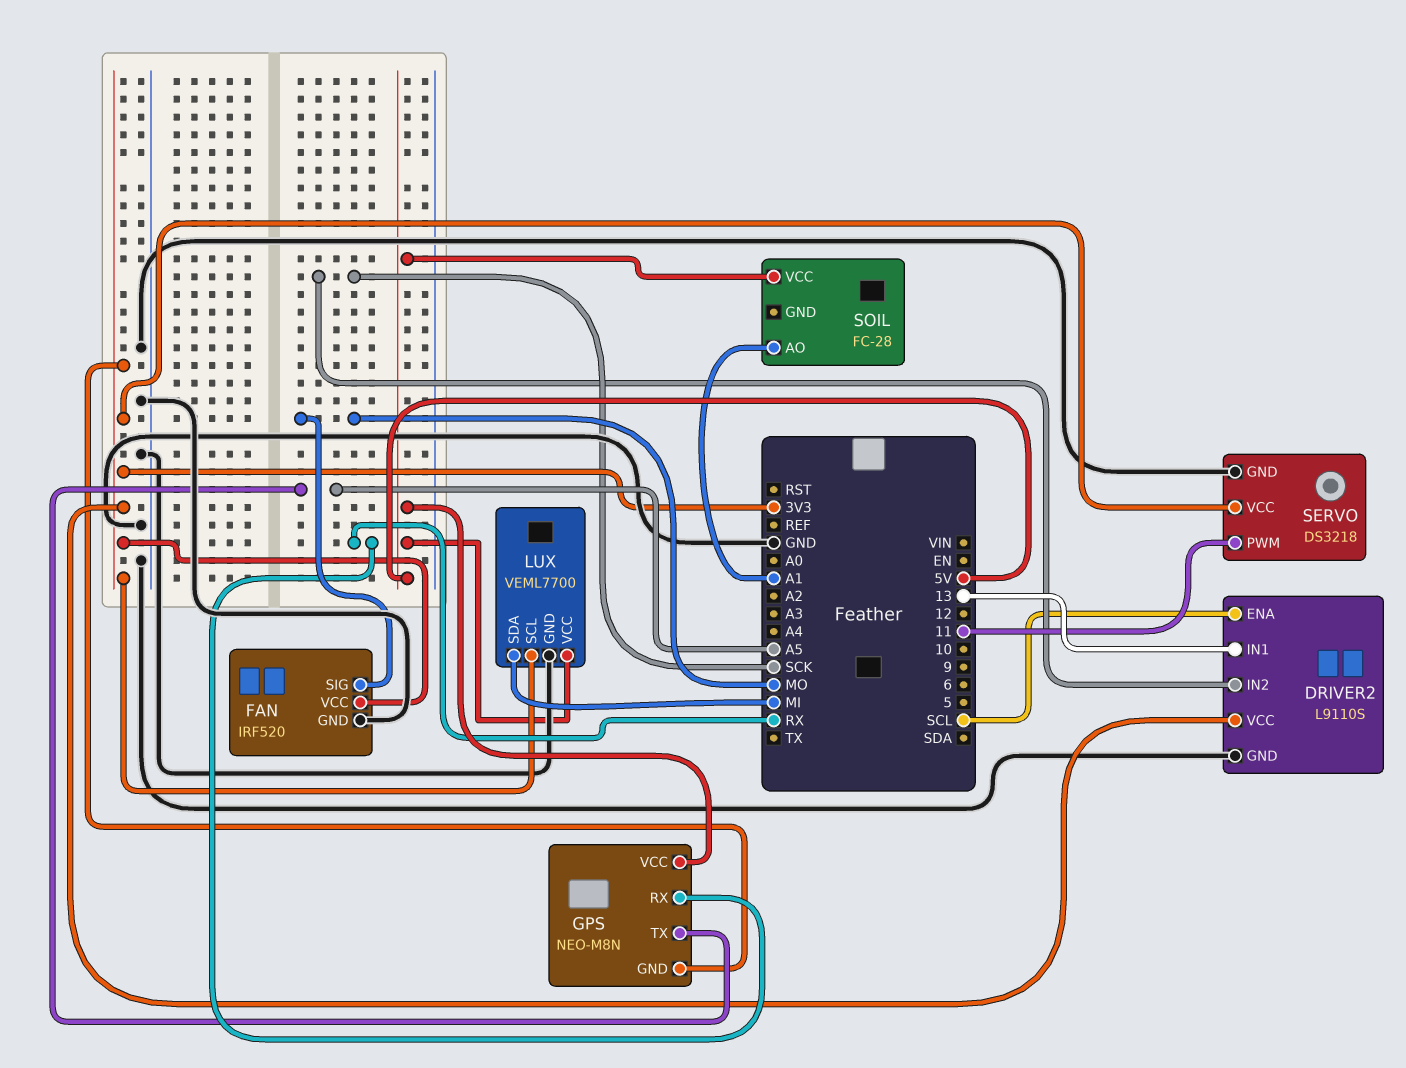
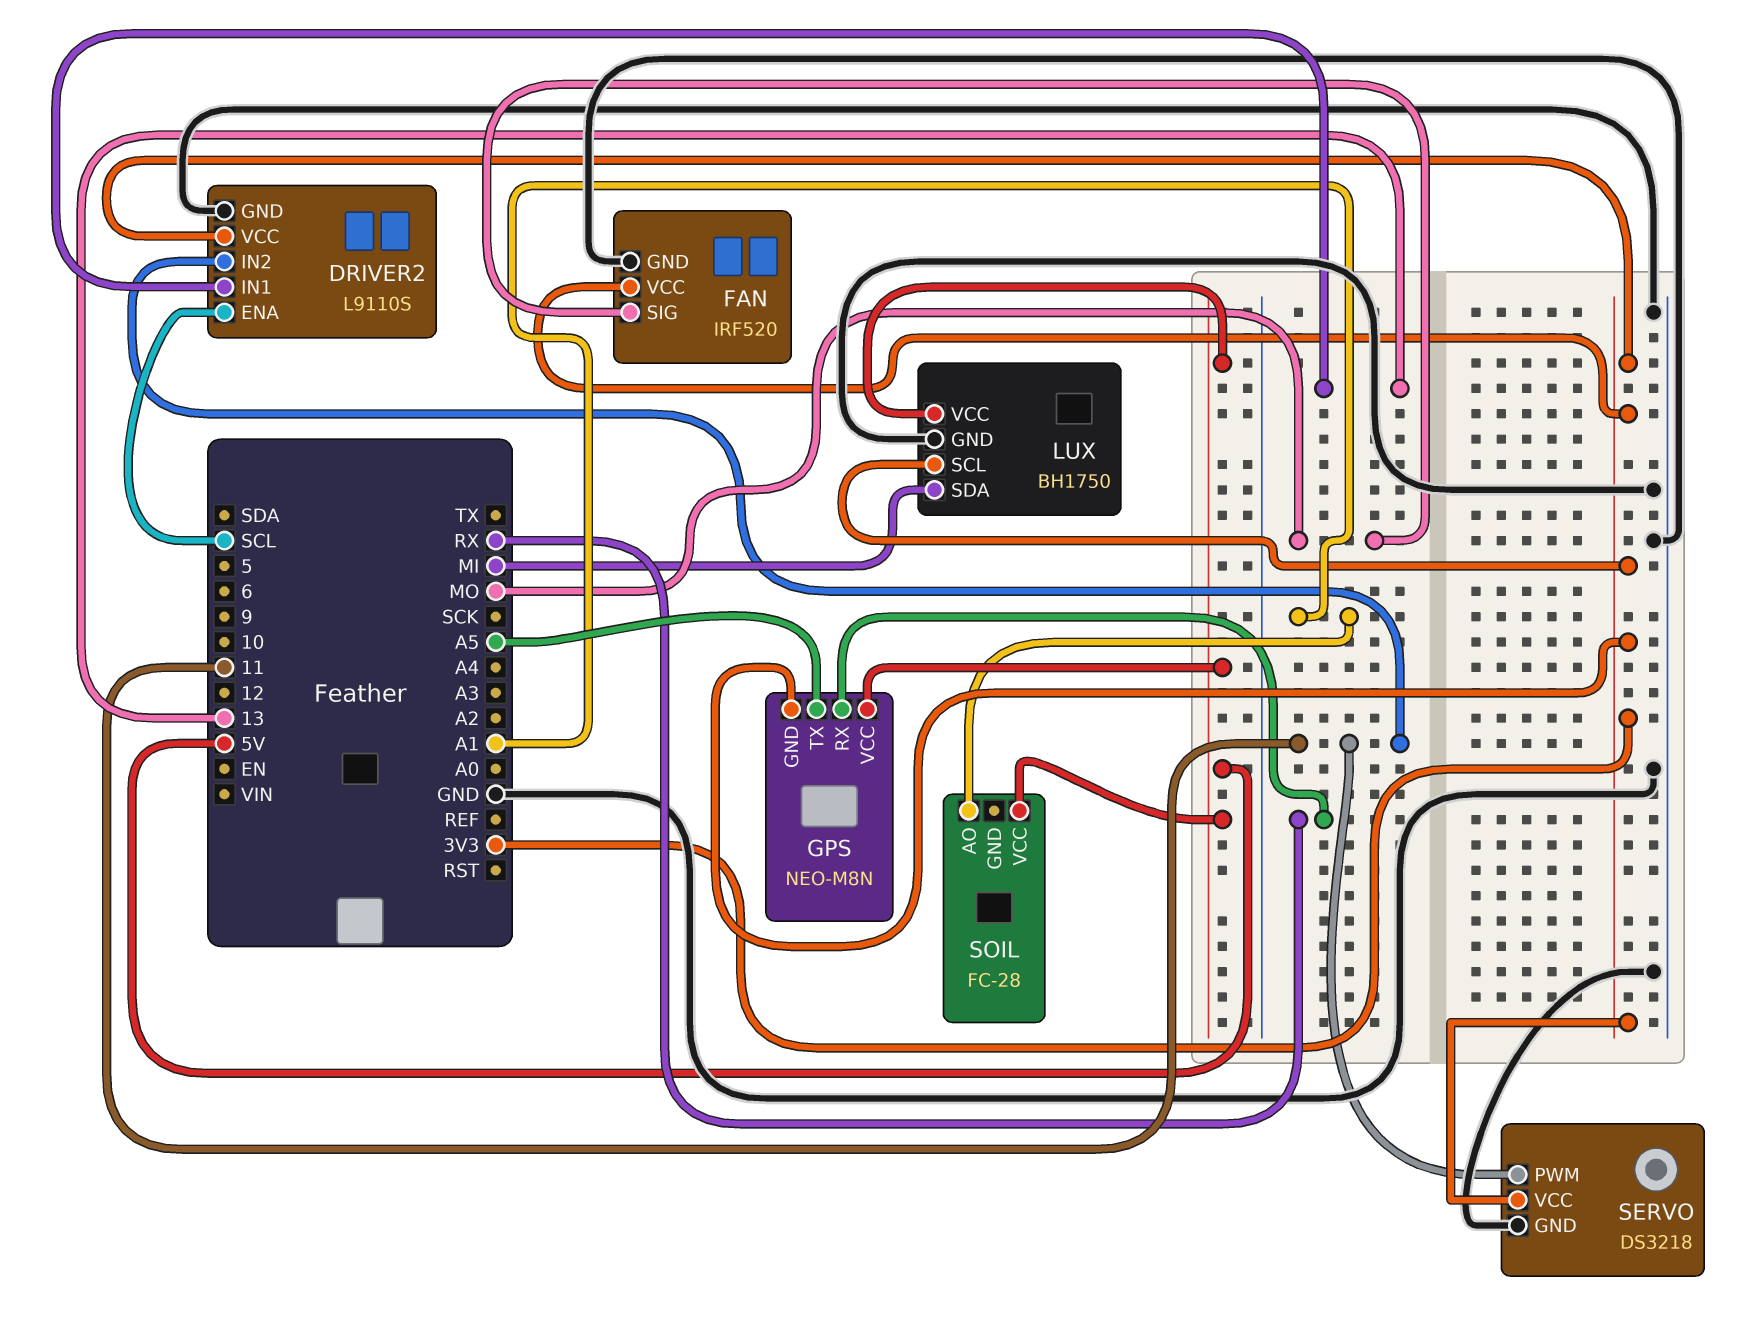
DRIVER2 pin IN2: SCK -> 11
LUX: VEML7700 -> BH1750

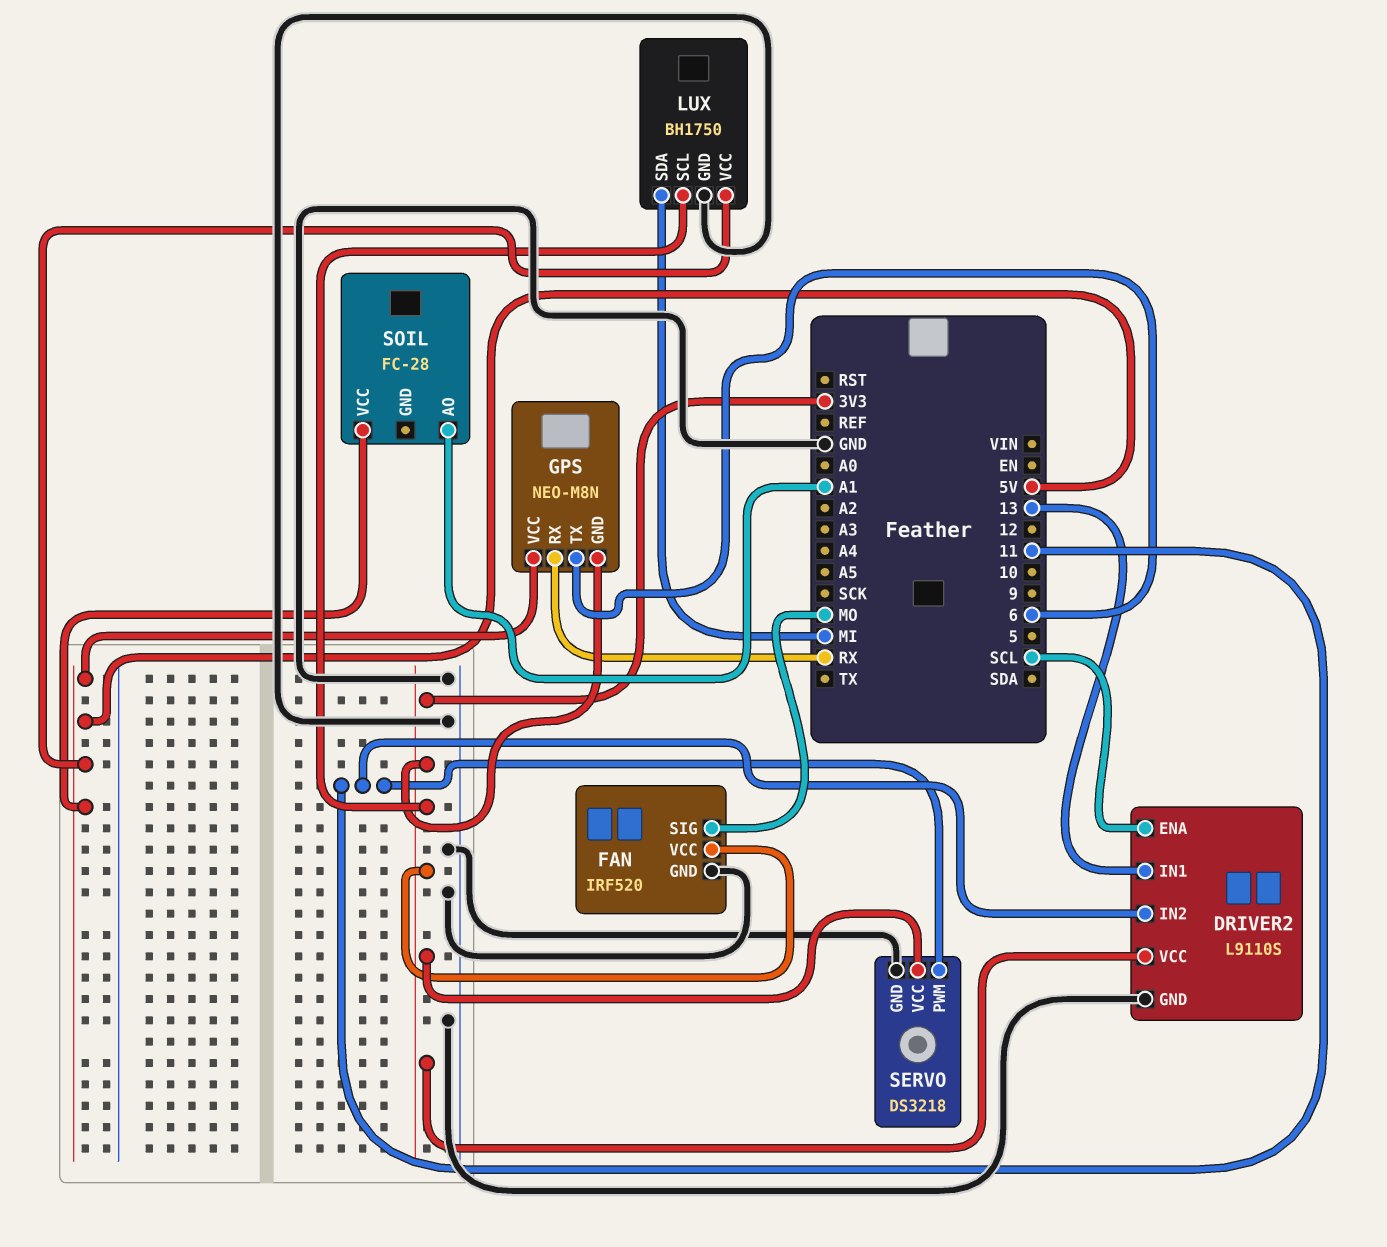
GPS pin TX: A5 -> 6

